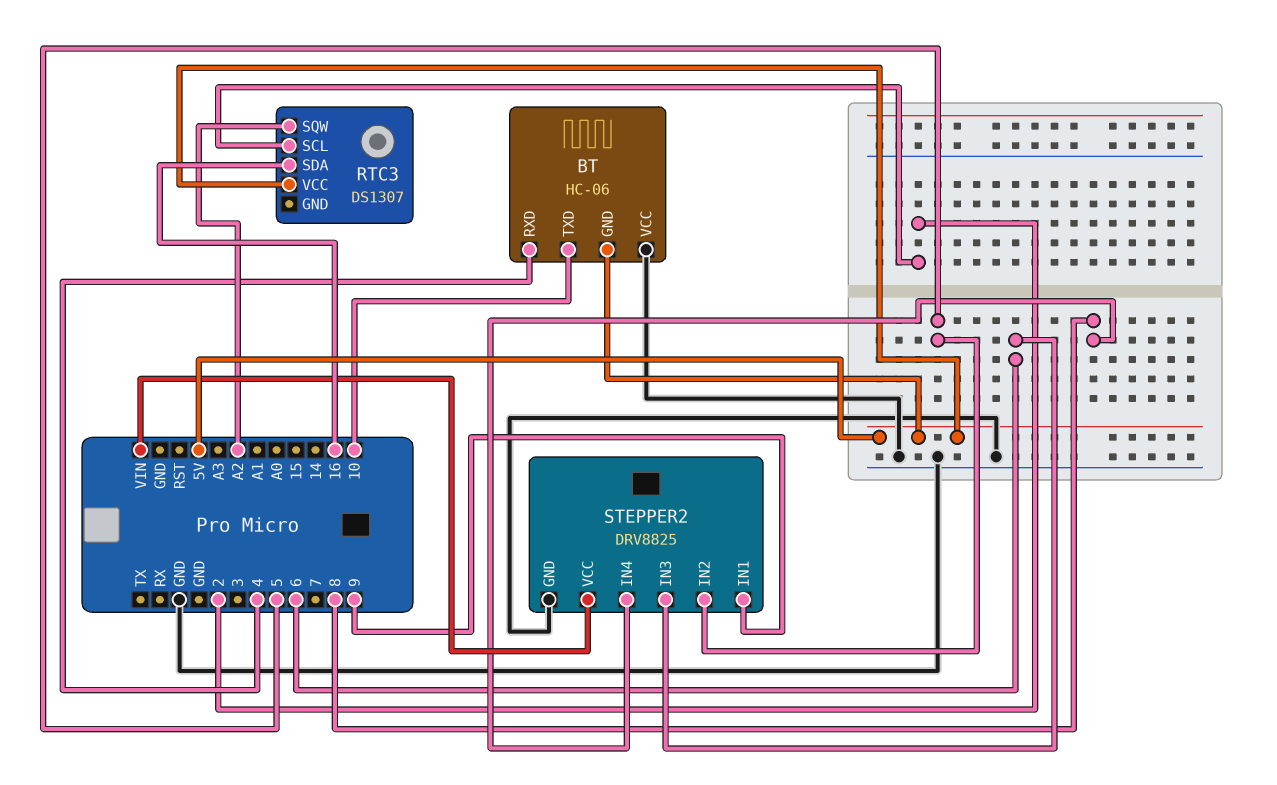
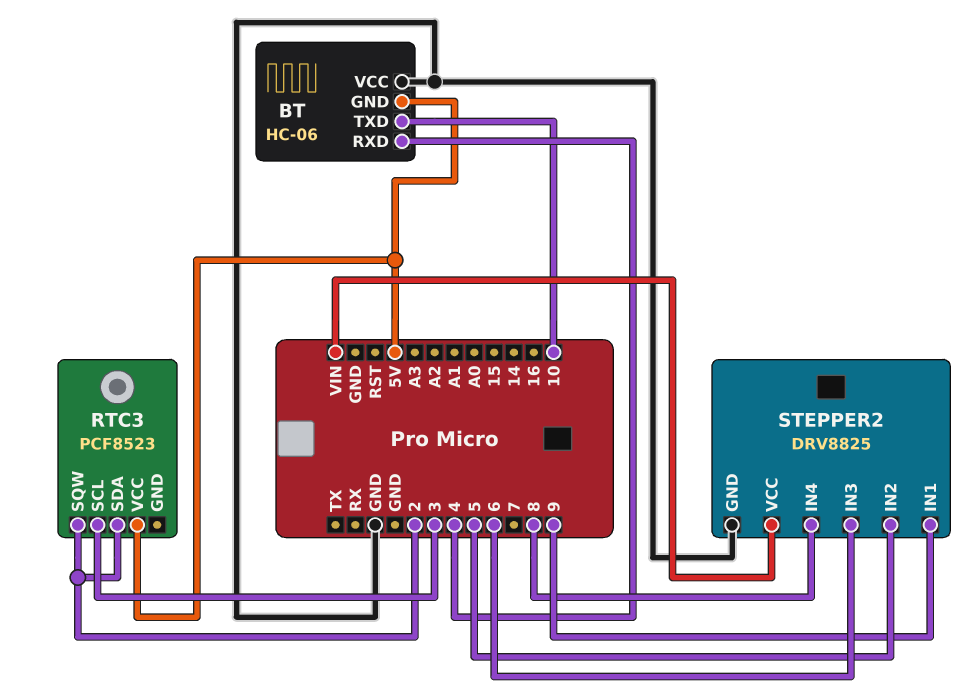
RTC3: DS1307 -> PCF8523
RTC3 pin SCL: 2 -> 3
RTC3 pin SDA: 16 -> 2
RTC3 pin SQW: A2 -> 2

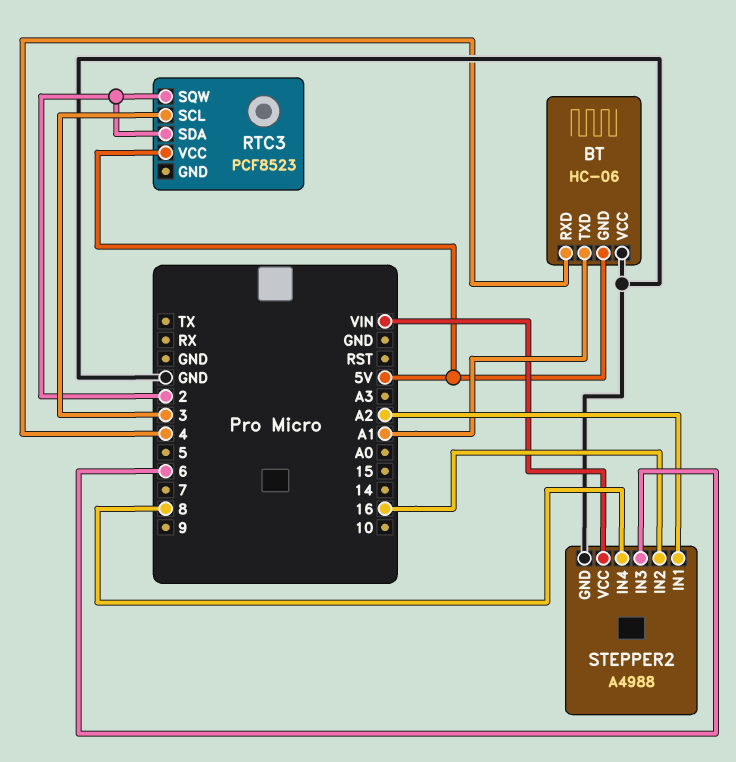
BT pin TXD: 10 -> A1
STEPPER2: DRV8825 -> A4988
STEPPER2 pin IN1: 9 -> A2
STEPPER2 pin IN2: 5 -> 16

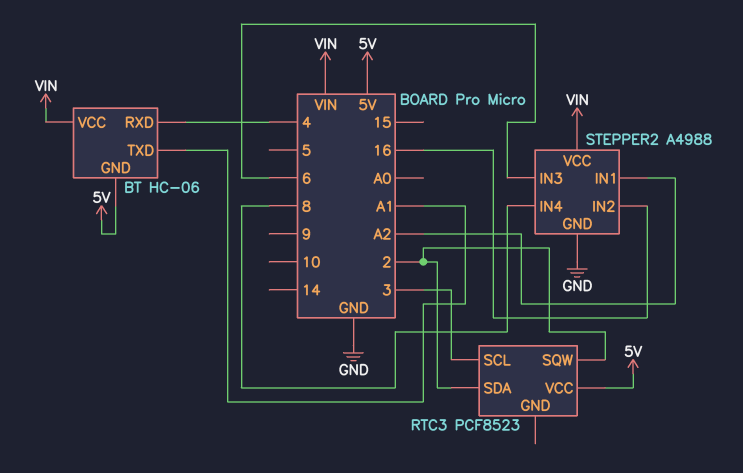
BT pin VCC: GND -> VIN

